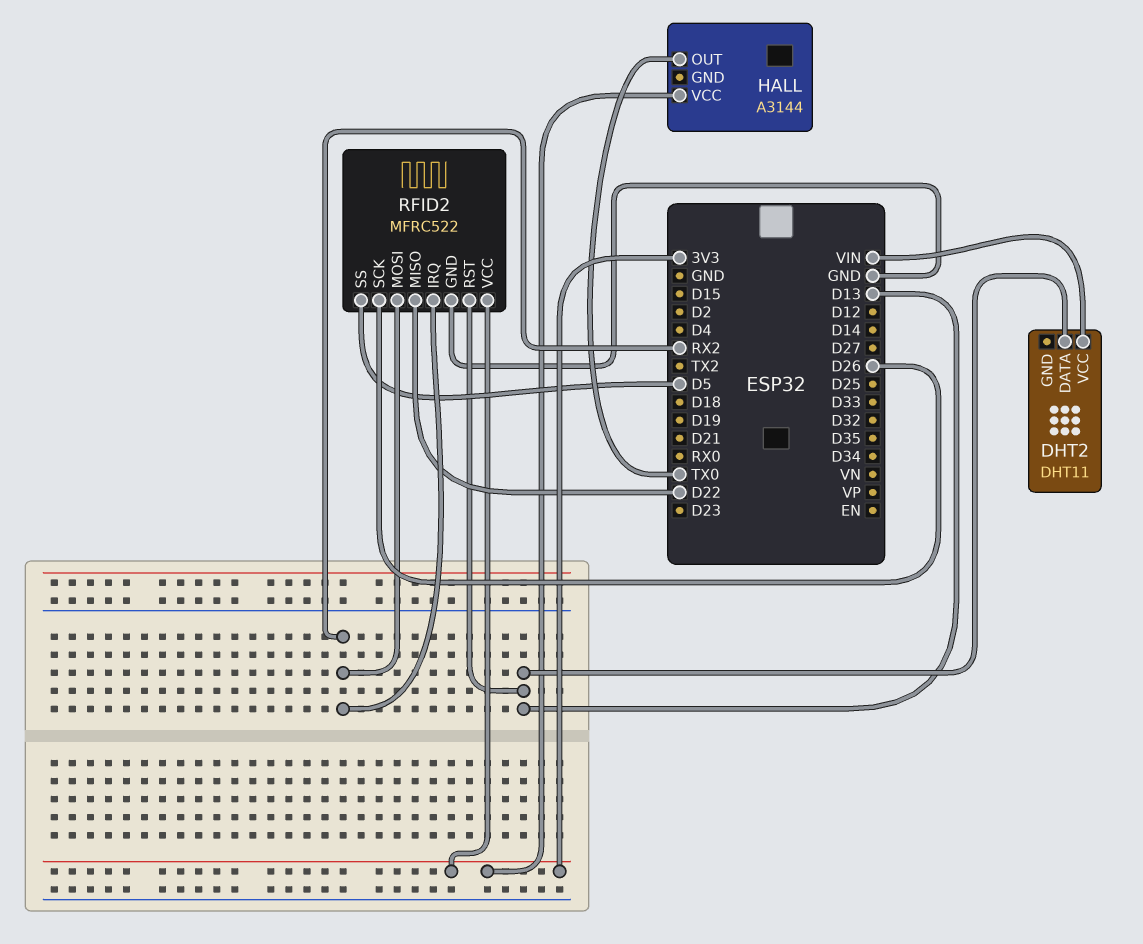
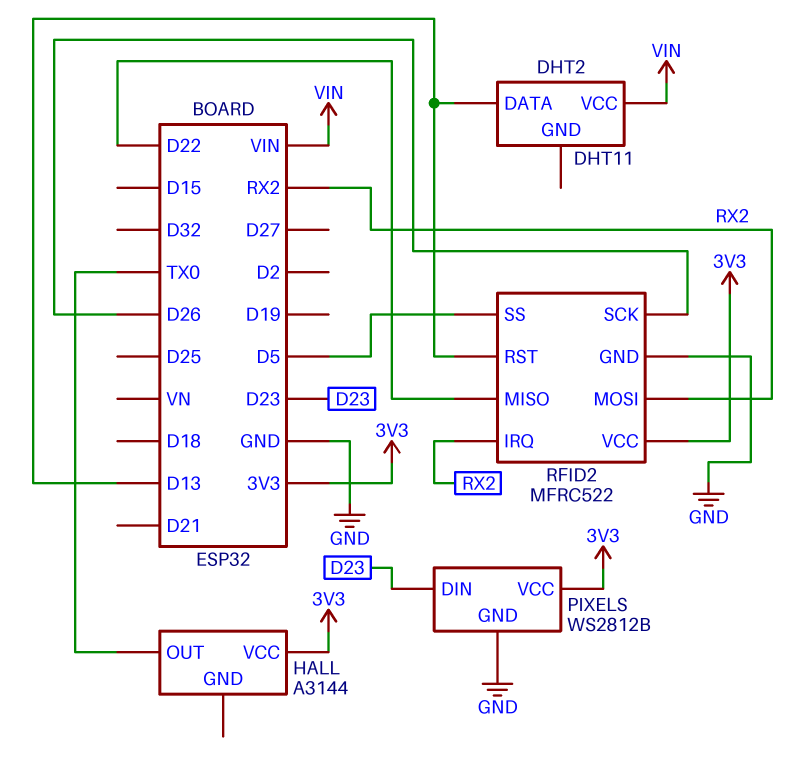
PIXELS: none -> WS2812B
PIXELS pin DIN: none -> D23
PIXELS pin GND: none -> GND
PIXELS pin VCC: none -> 3V3

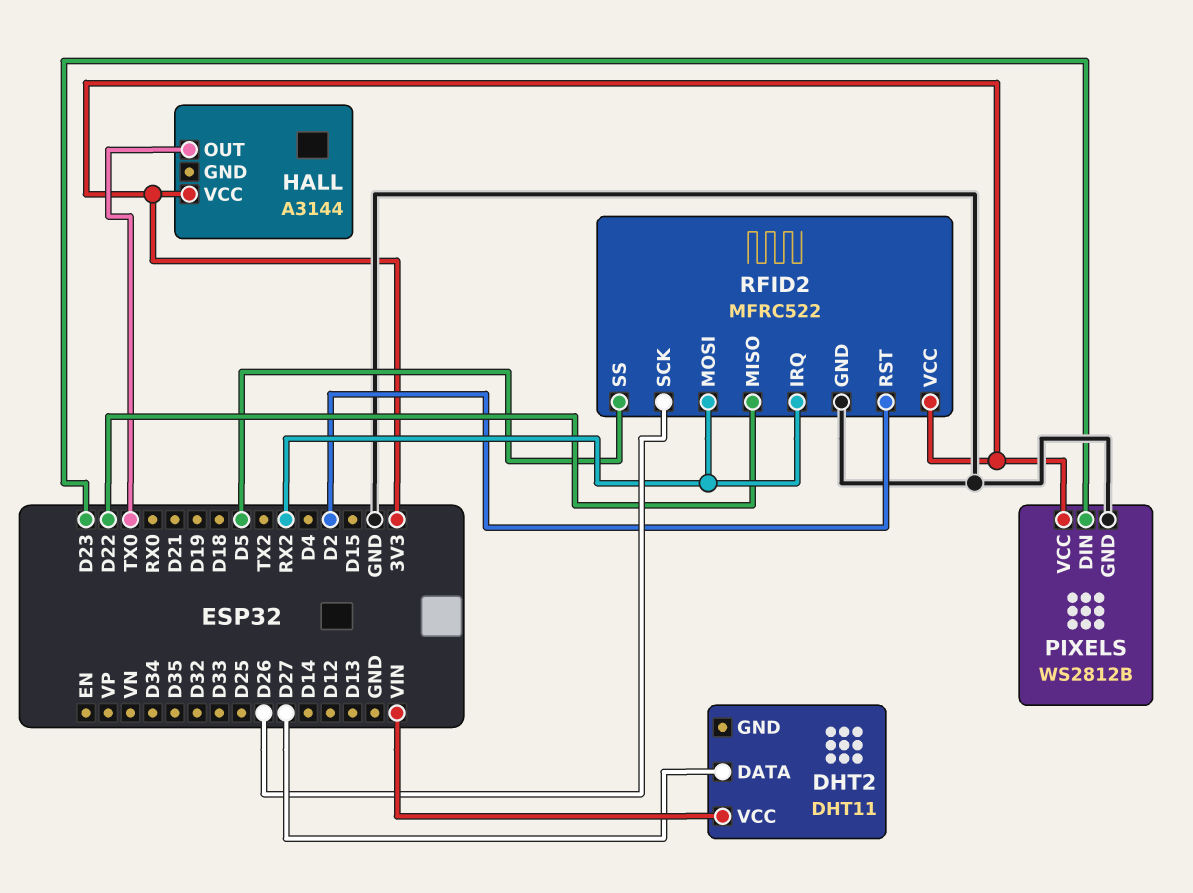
DHT2 pin DATA: D13 -> D27
RFID2 pin RST: D13 -> D2

